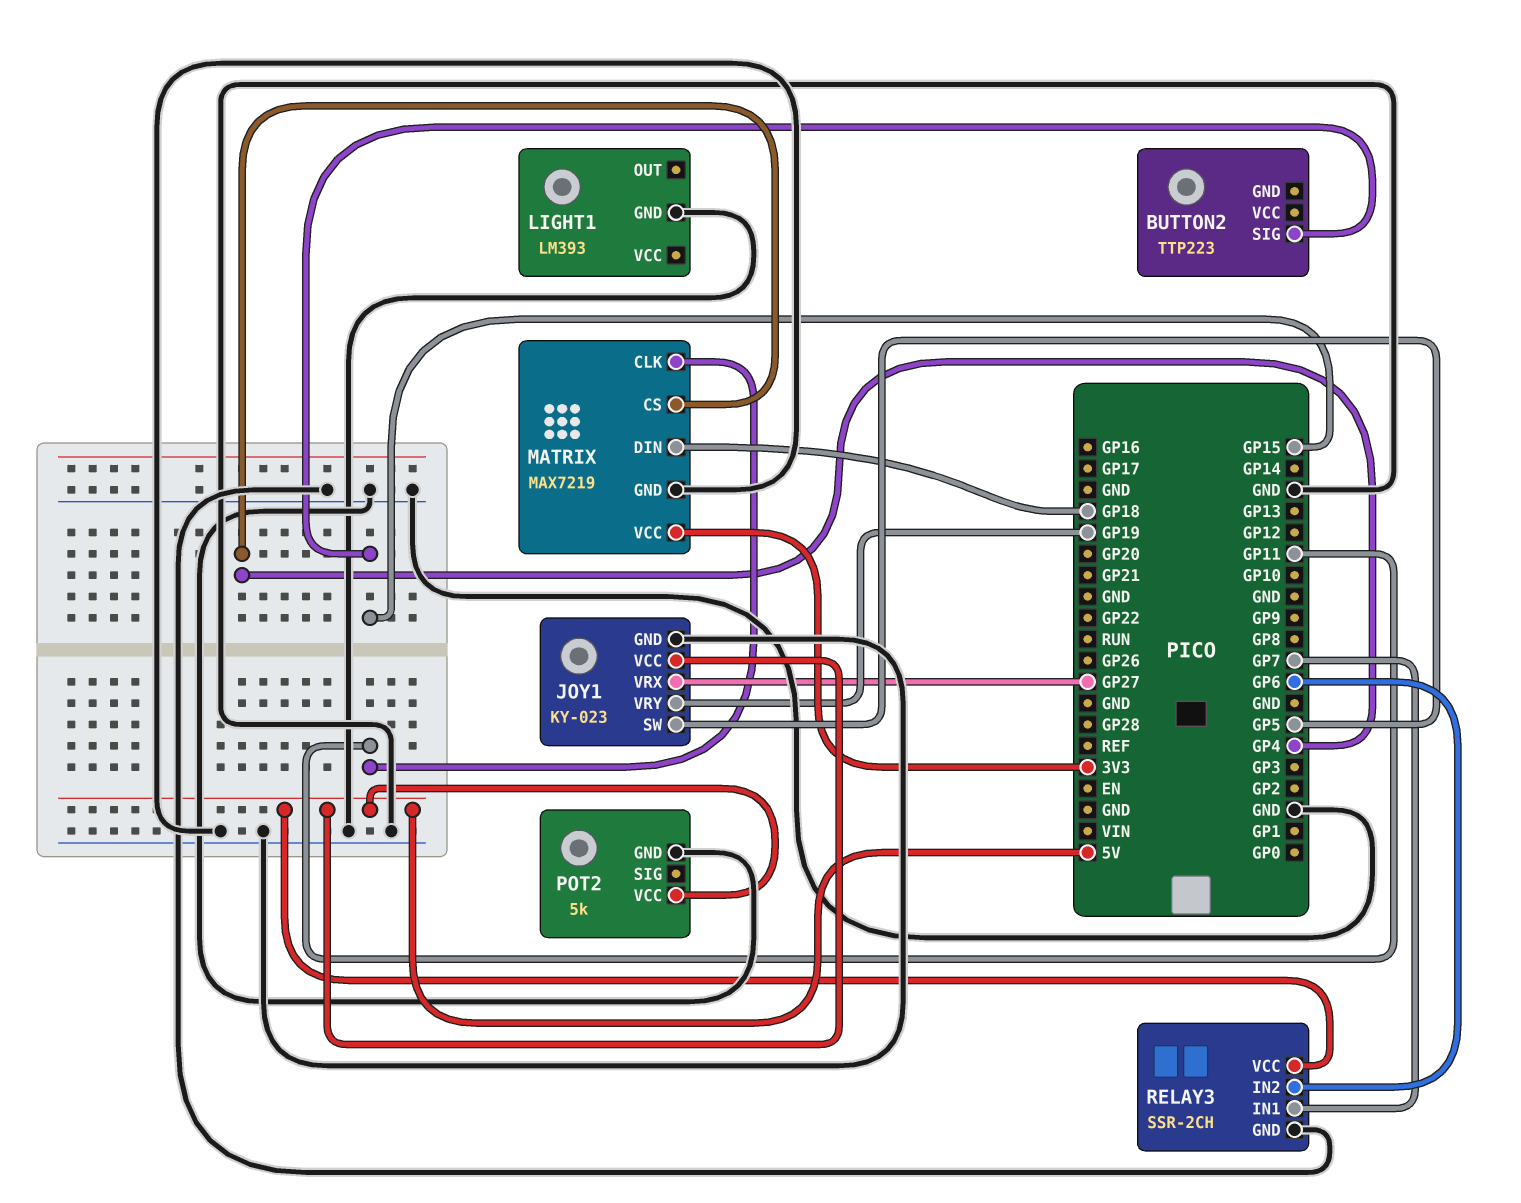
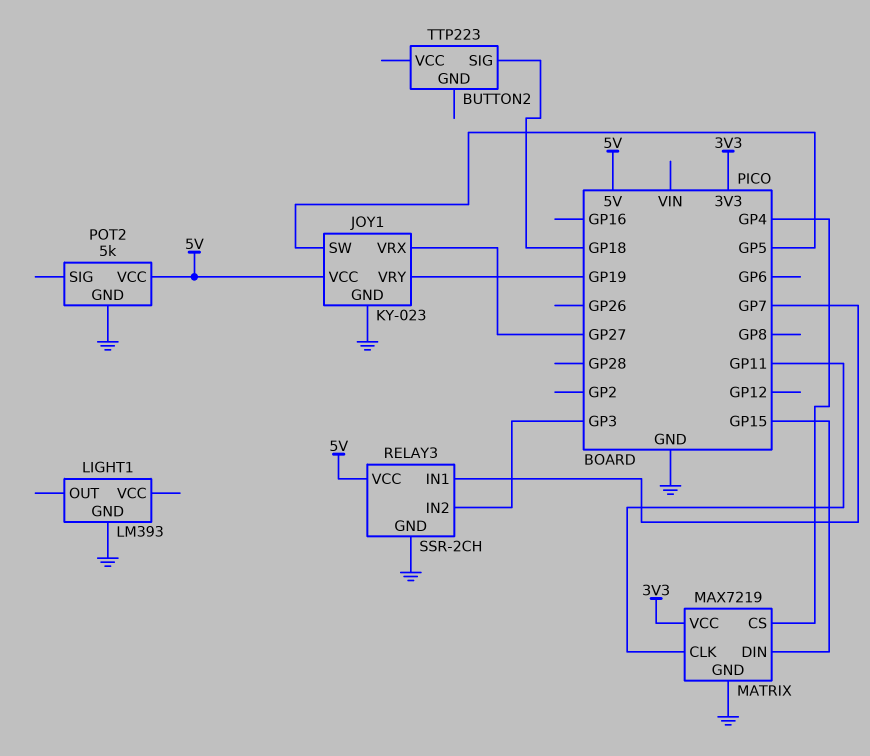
BUTTON2 pin SIG: GP15 -> GP18
MATRIX pin DIN: GP18 -> GP15
RELAY3 pin IN2: GP6 -> GP3

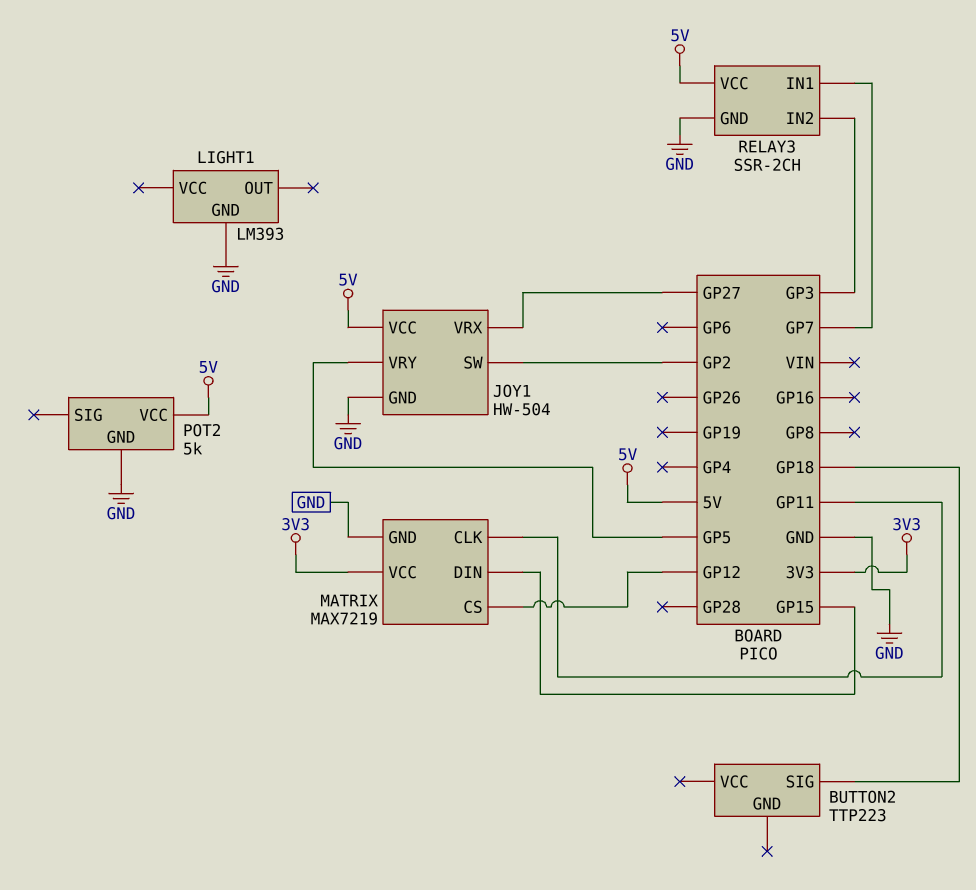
JOY1: KY-023 -> HW-504
JOY1 pin SW: GP5 -> GP2
JOY1 pin VRY: GP19 -> GP5
MATRIX pin CS: GP4 -> GP12

